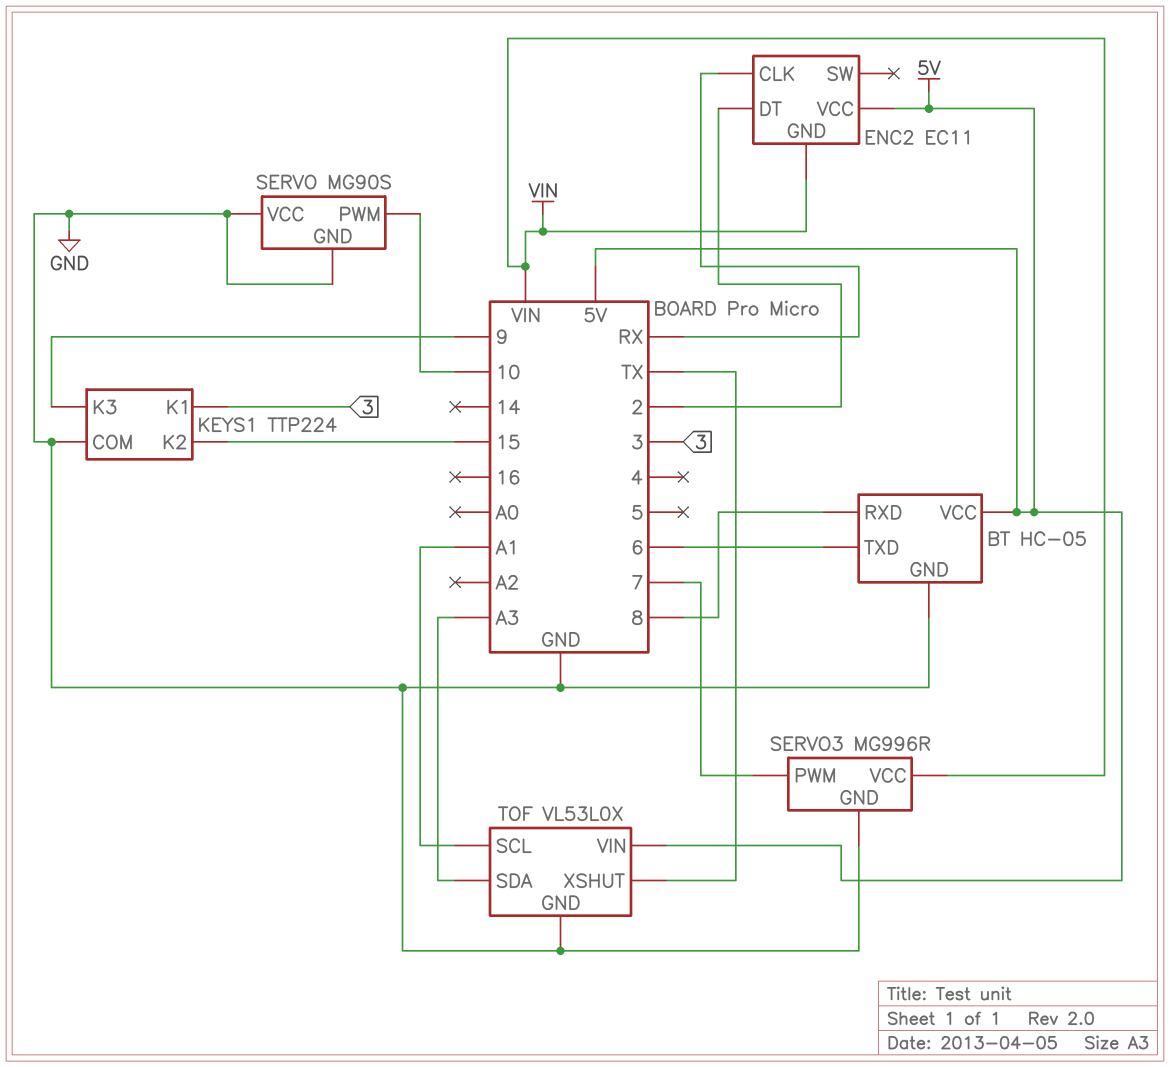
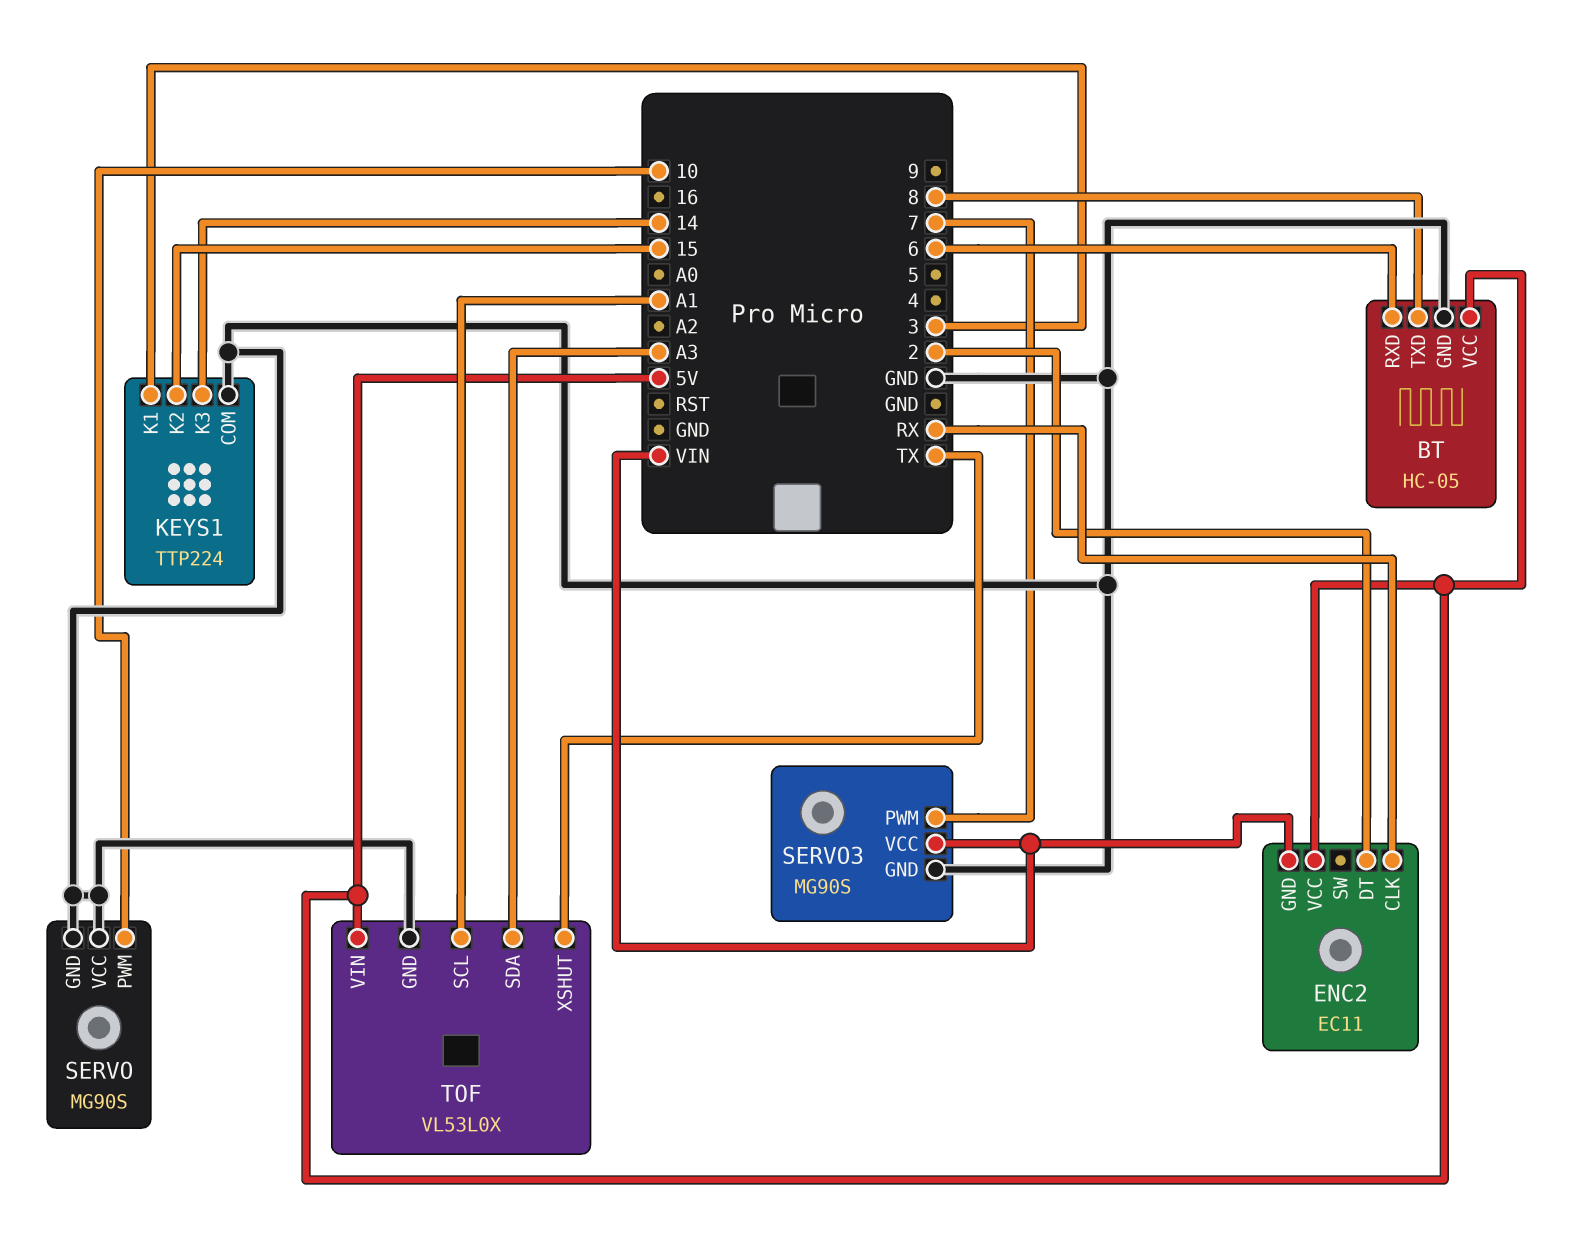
BT pin RXD: 8 -> 6
BT pin TXD: 6 -> 8
KEYS1 pin K3: 9 -> 14
SERVO3: MG996R -> MG90S

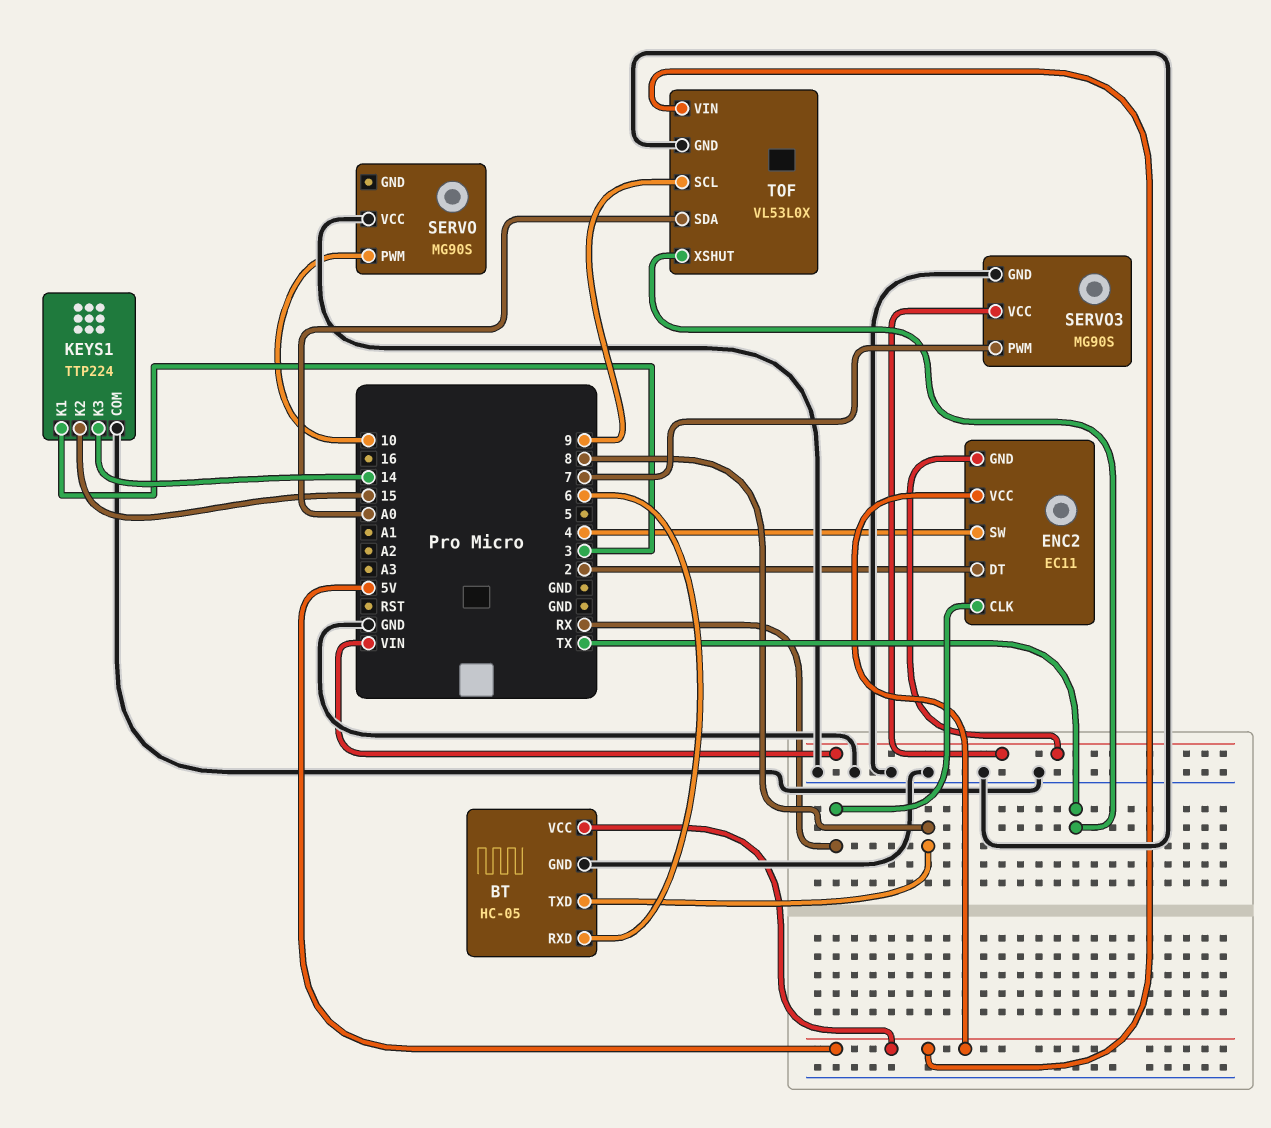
ENC2 pin SW: none -> 4
SERVO pin GND: GND -> none
TOF pin SCL: A1 -> 9
TOF pin SDA: A3 -> A0

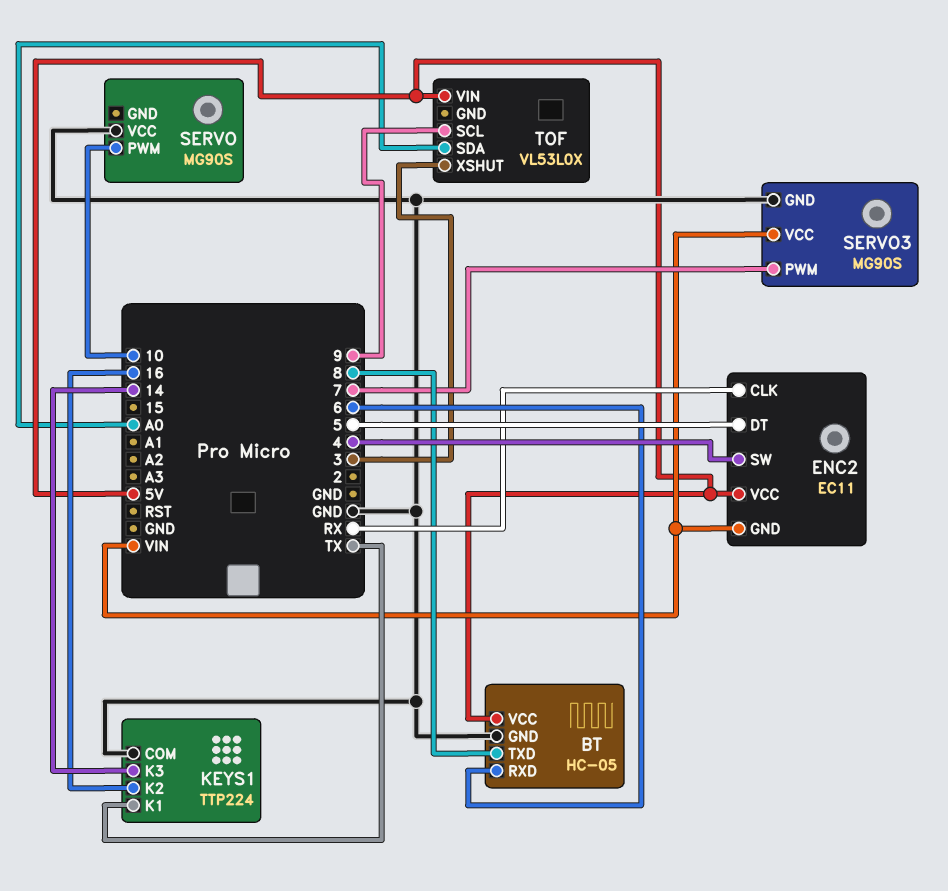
ENC2 pin DT: 2 -> 5
KEYS1 pin K1: 3 -> TX
KEYS1 pin K2: 15 -> 16
TOF pin GND: GND -> none
TOF pin XSHUT: TX -> 3

